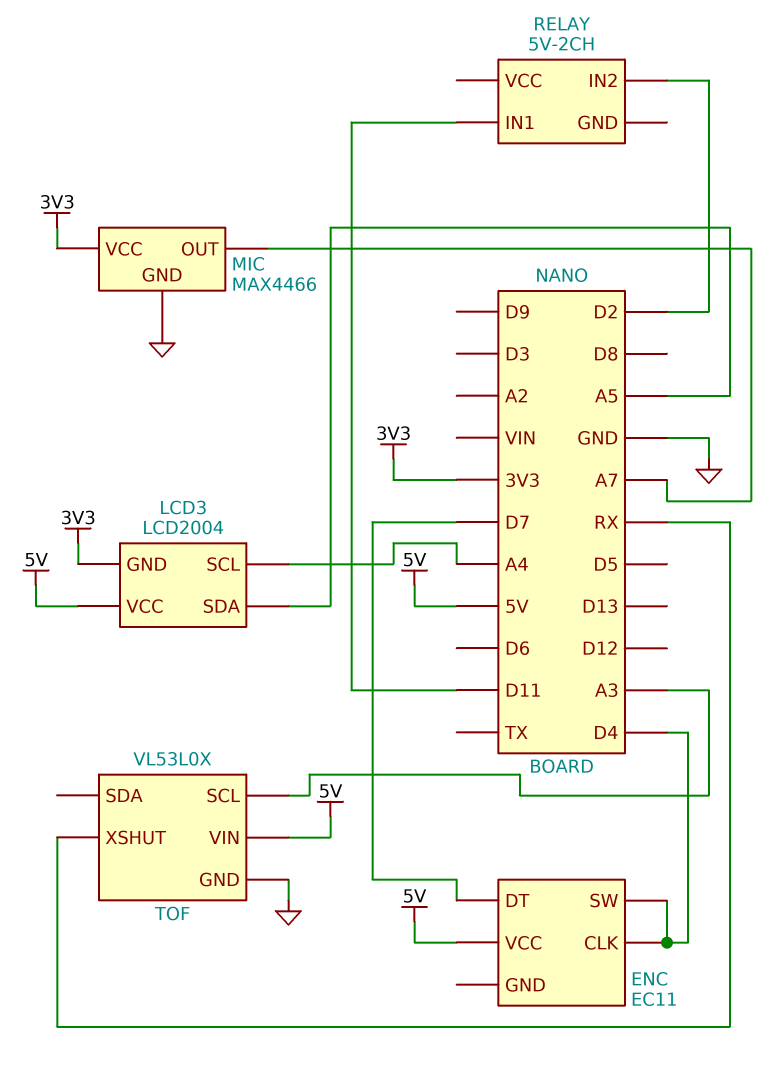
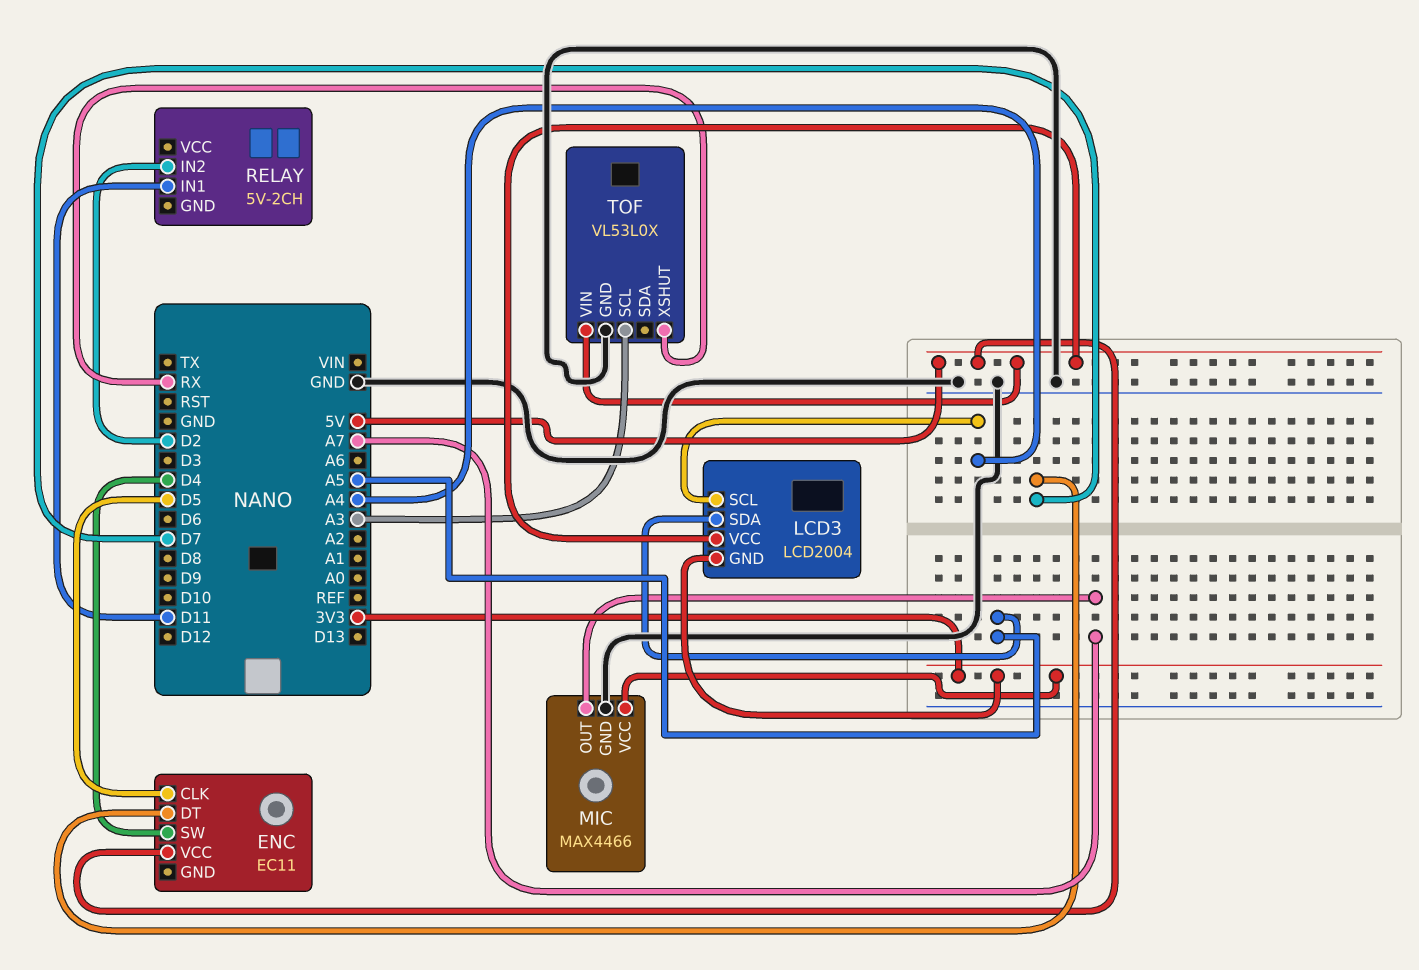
ENC pin CLK: D4 -> D5

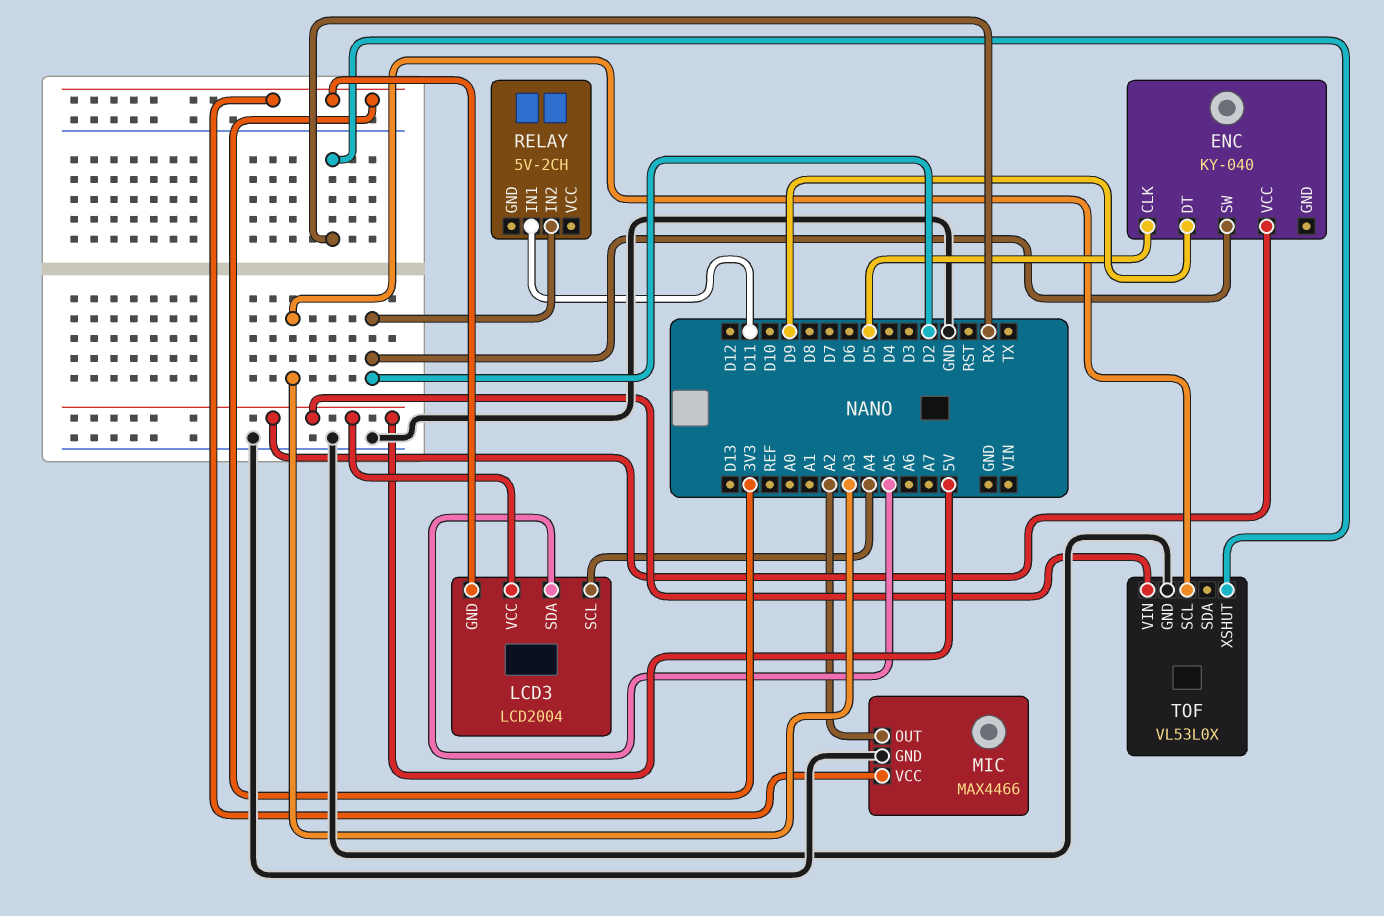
ENC: EC11 -> KY-040
ENC pin DT: D7 -> D9
ENC pin SW: D4 -> D2
MIC pin OUT: A7 -> A2

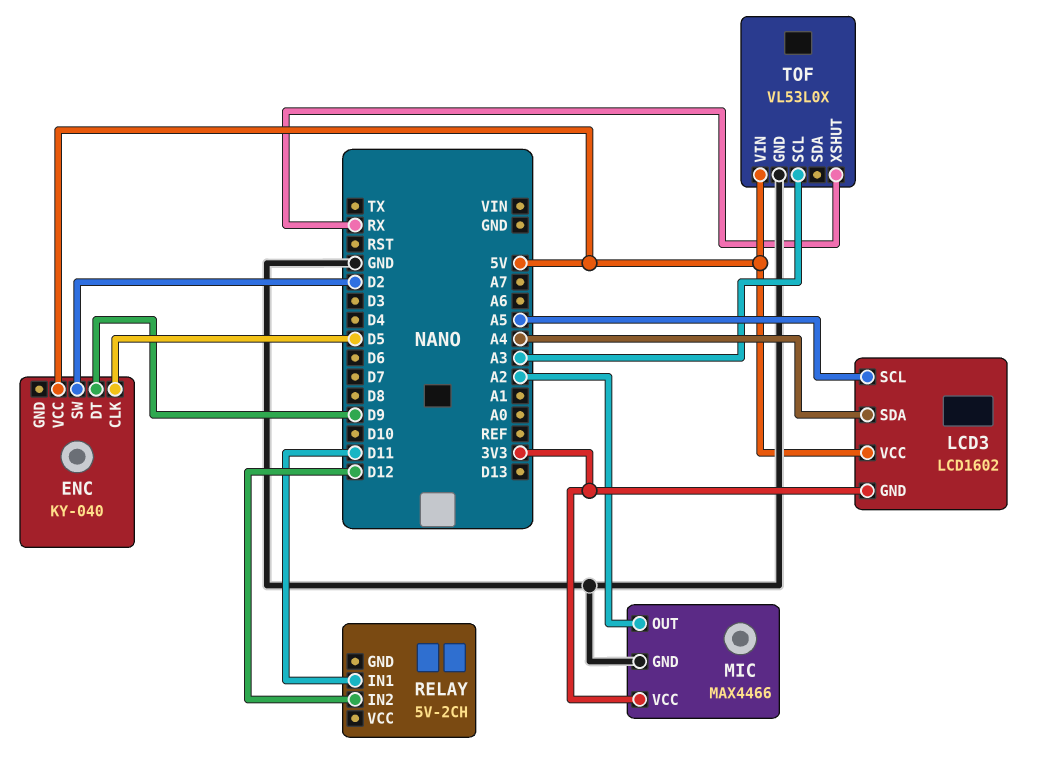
LCD3: LCD2004 -> LCD1602
LCD3 pin SCL: A4 -> A5
LCD3 pin SDA: A5 -> A4
RELAY pin IN2: D2 -> D12

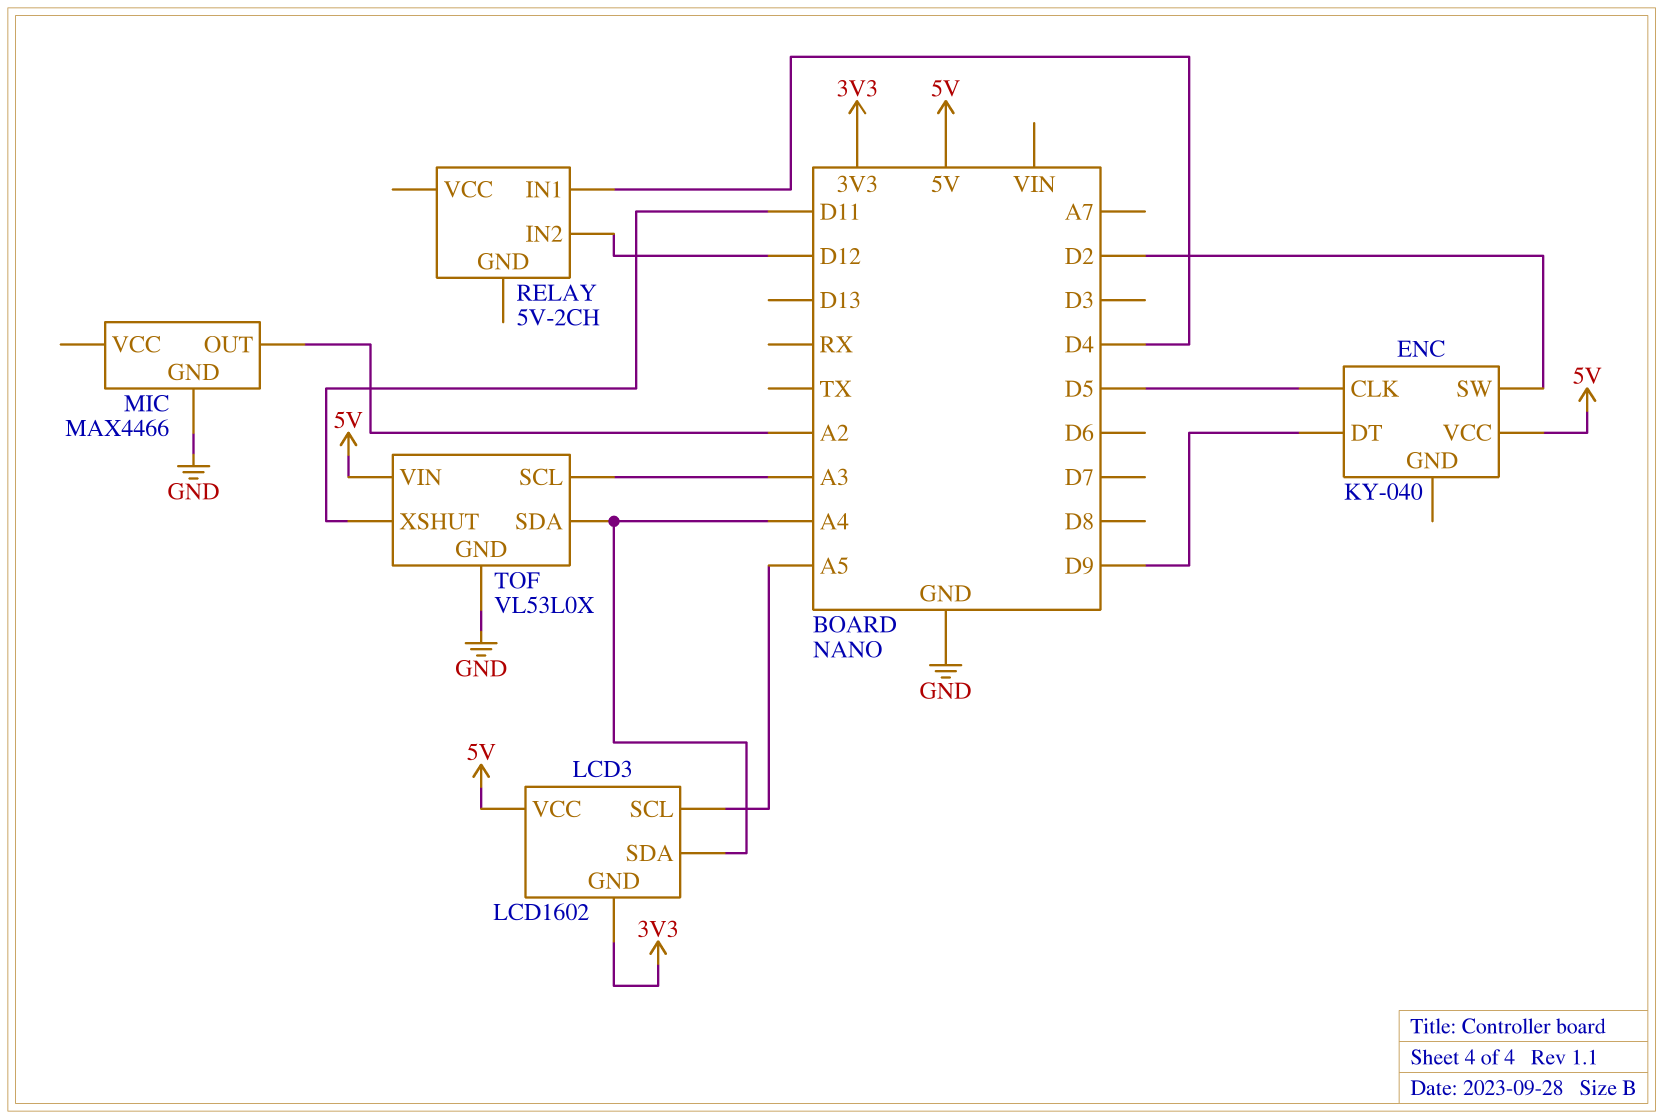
MIC pin VCC: 3V3 -> none
RELAY pin IN1: D11 -> D4
TOF pin SDA: none -> A4
TOF pin XSHUT: RX -> D11

